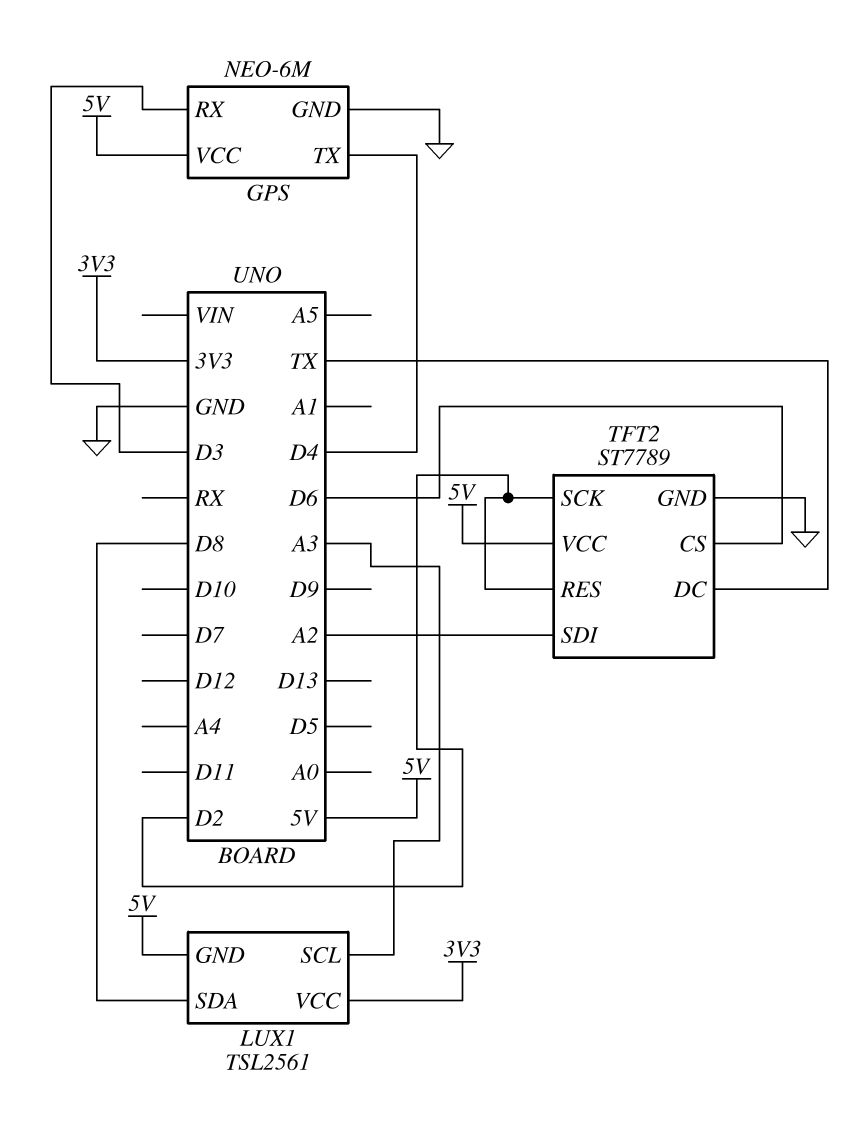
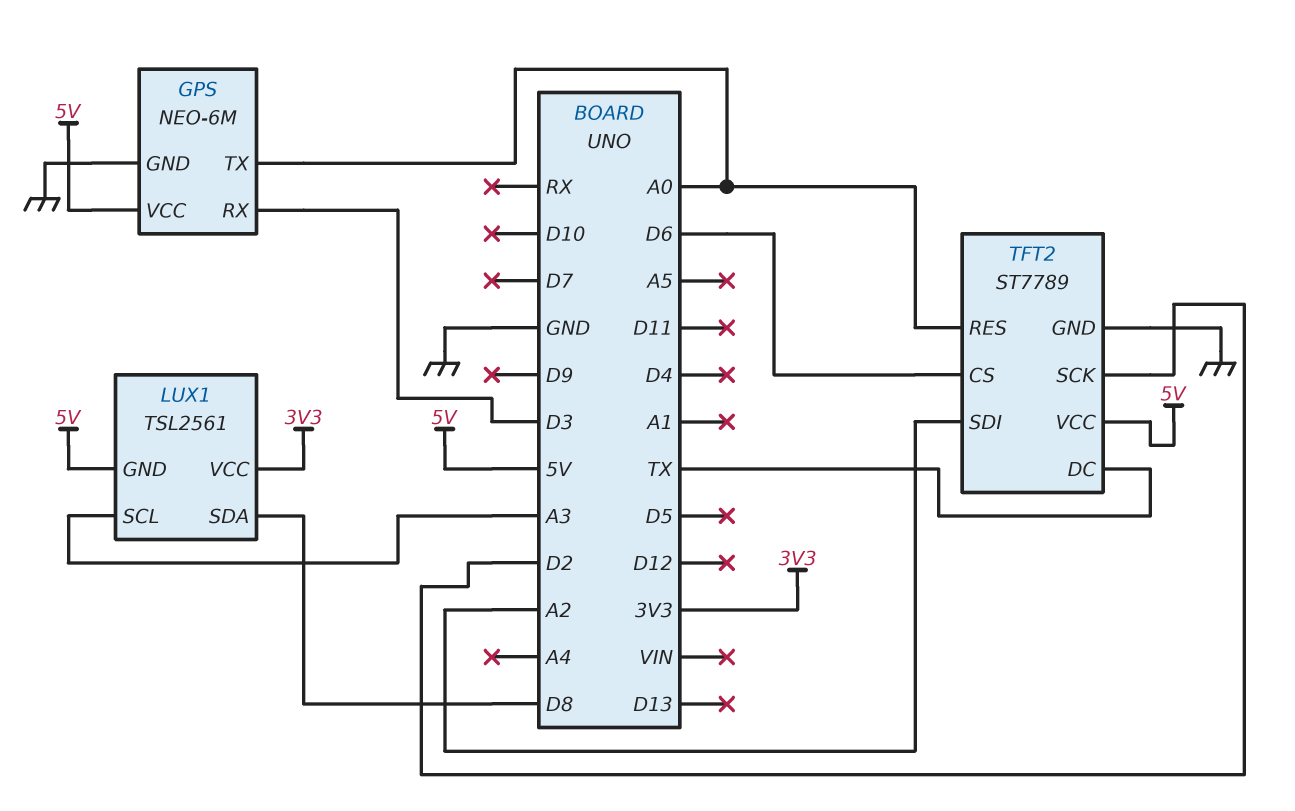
GPS pin TX: D4 -> A0
TFT2 pin RES: D2 -> A0

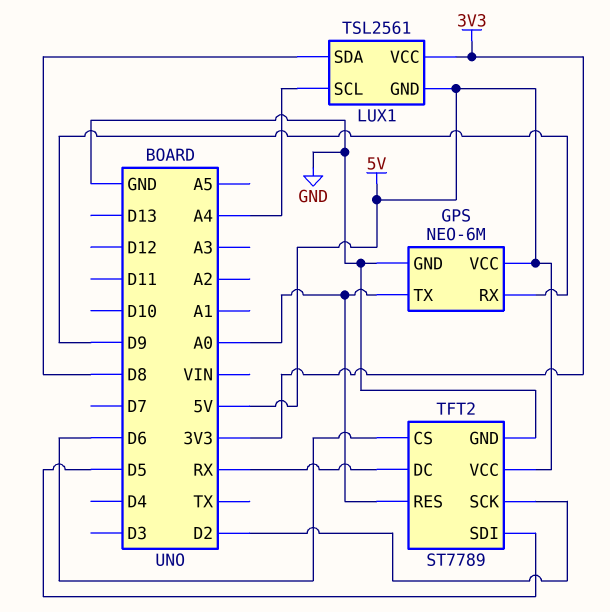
GPS pin RX: D3 -> D9
LUX1 pin SCL: A3 -> A4
TFT2 pin DC: TX -> RX
TFT2 pin SDI: A2 -> D5

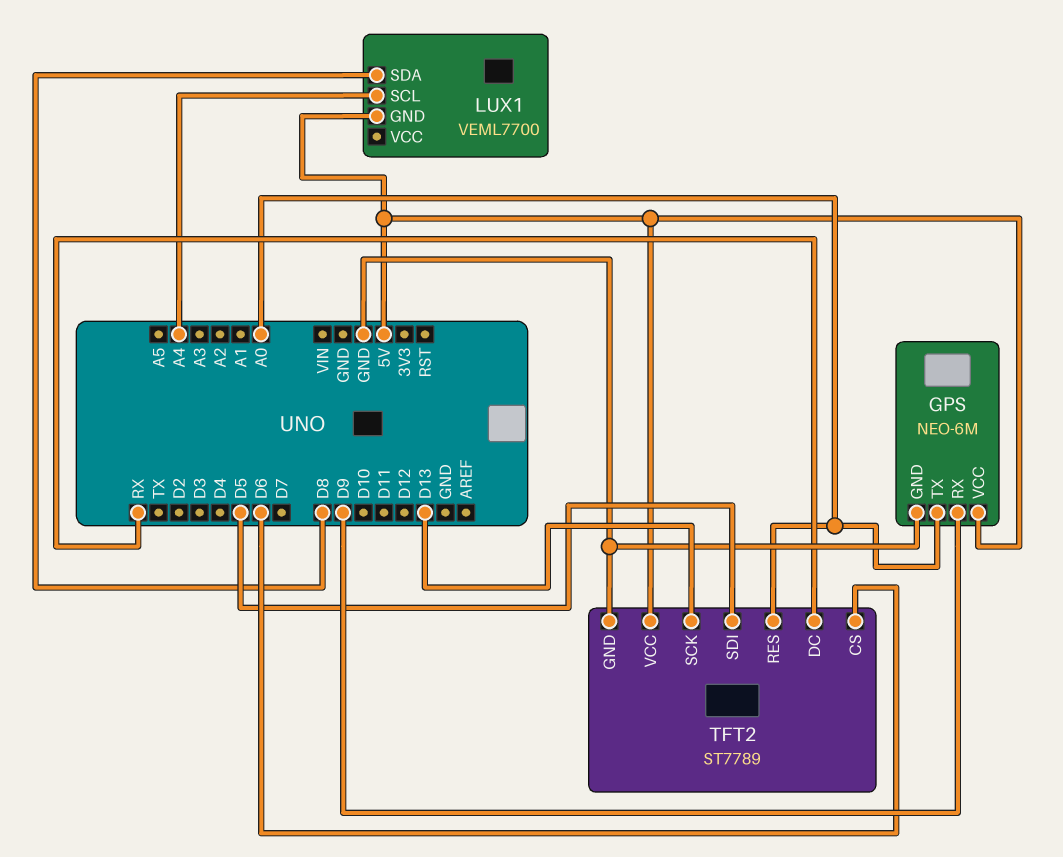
LUX1: TSL2561 -> VEML7700
LUX1 pin VCC: 3V3 -> none
TFT2 pin SCK: D2 -> D13

